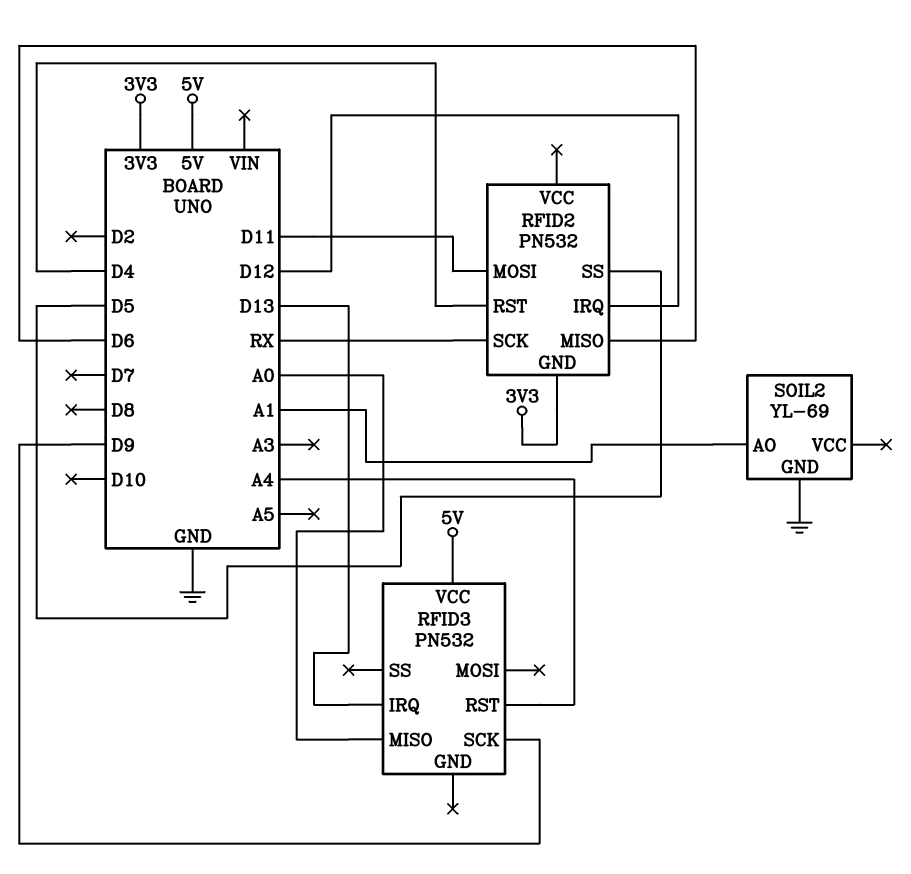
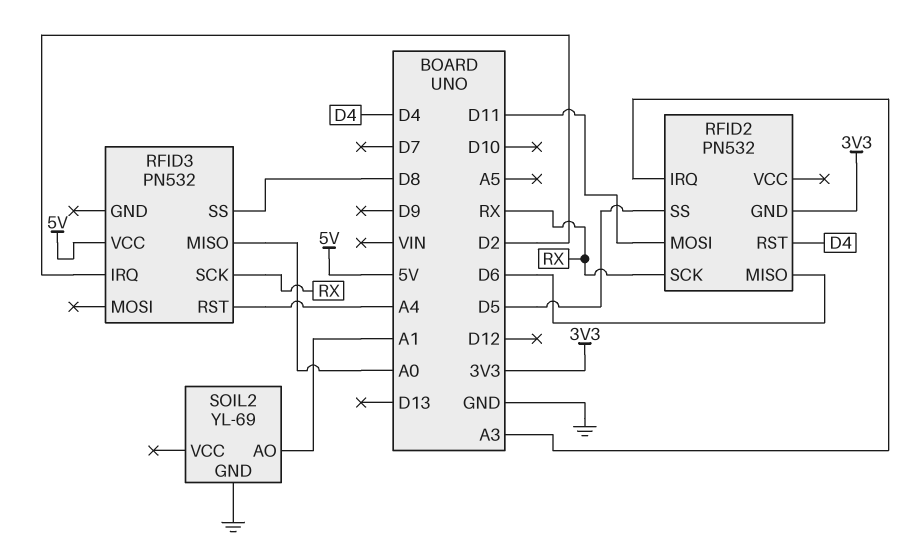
RFID2 pin IRQ: D12 -> A3
RFID3 pin IRQ: D13 -> D2
RFID3 pin SCK: D9 -> RX
RFID3 pin SS: none -> D8

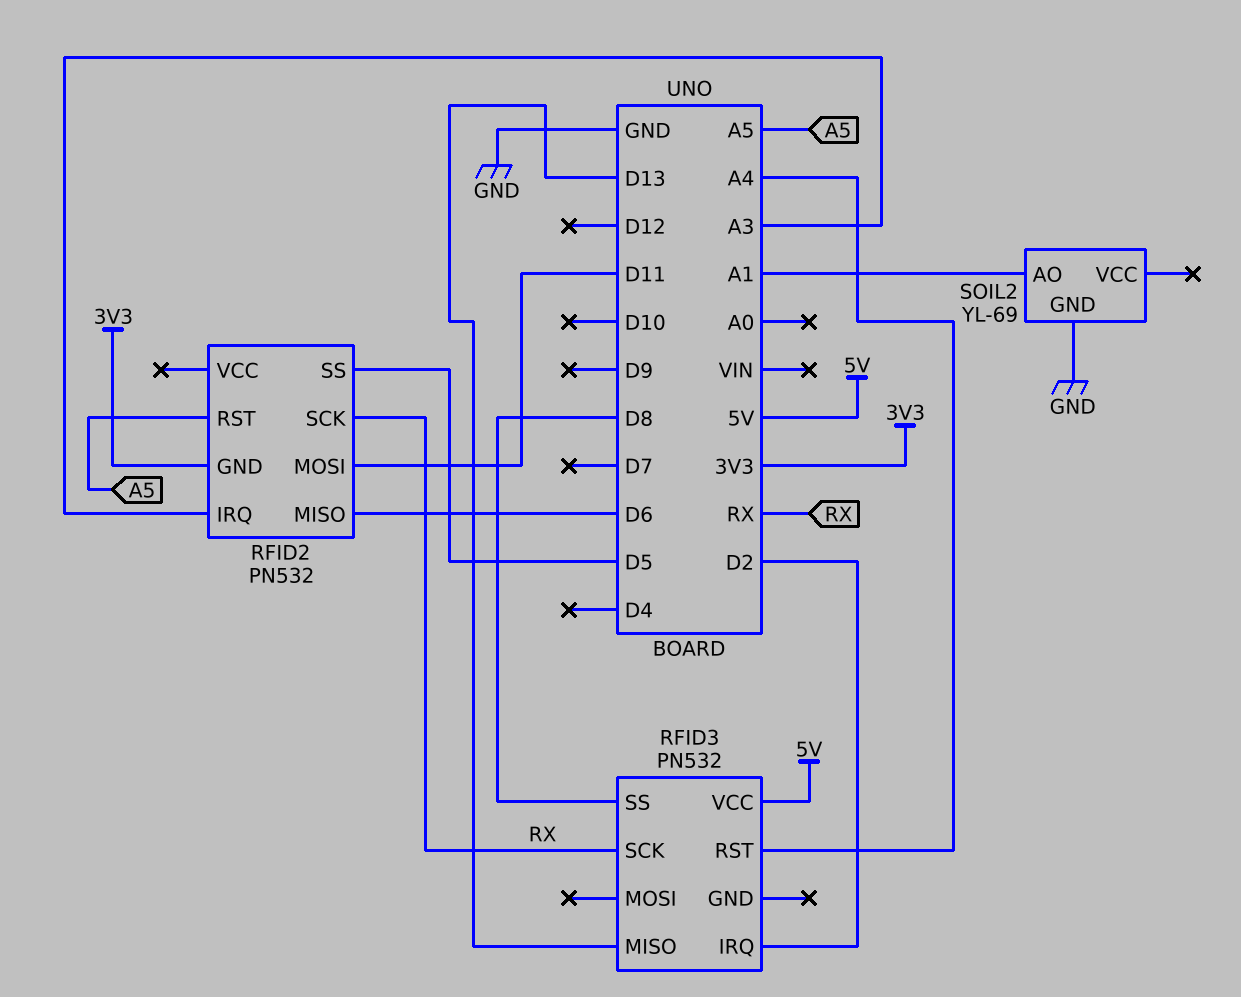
RFID2 pin RST: D4 -> A5
RFID3 pin MISO: A0 -> D13

